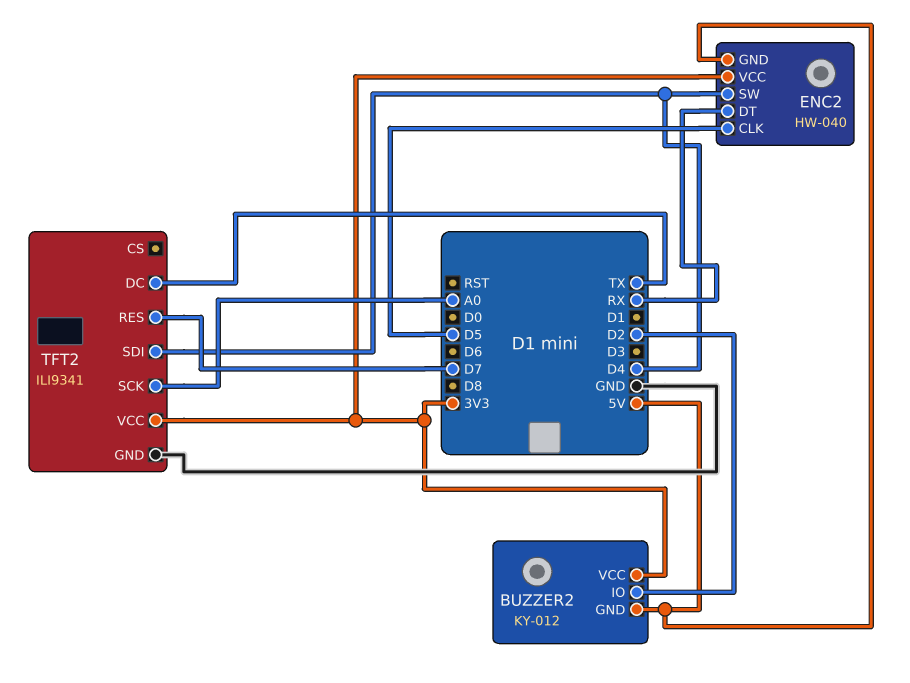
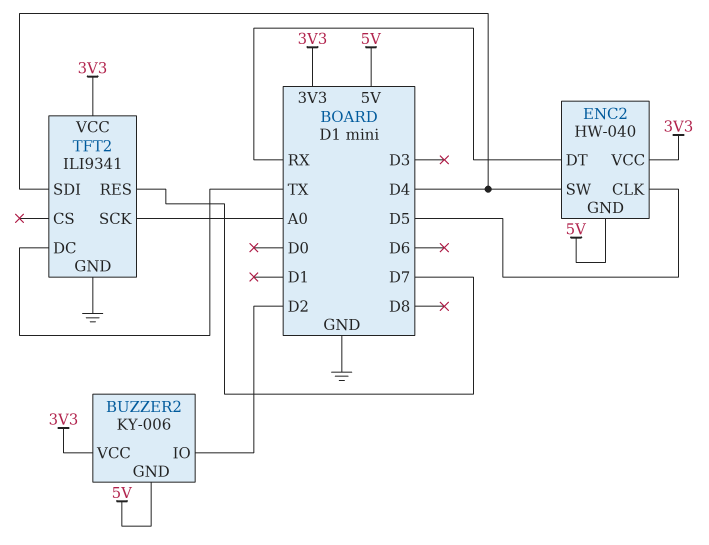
BUZZER2: KY-012 -> KY-006

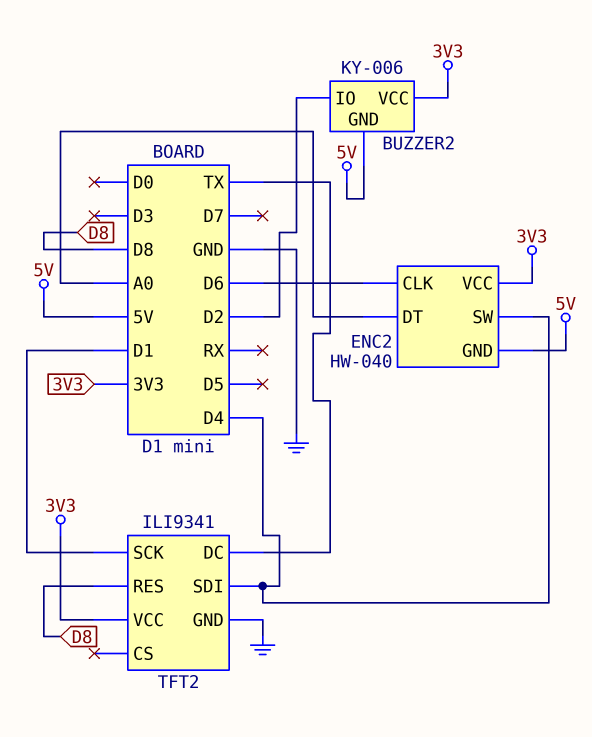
ENC2 pin CLK: D5 -> D6
ENC2 pin DT: RX -> A0
TFT2 pin RES: D7 -> D8
TFT2 pin SCK: A0 -> D1

